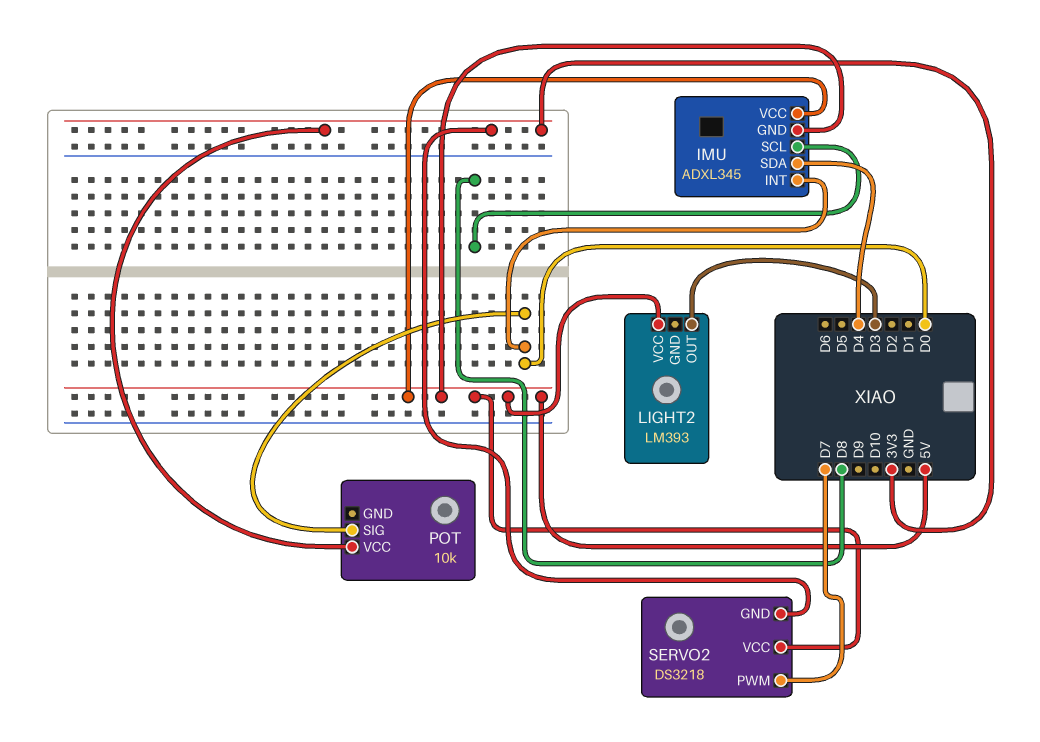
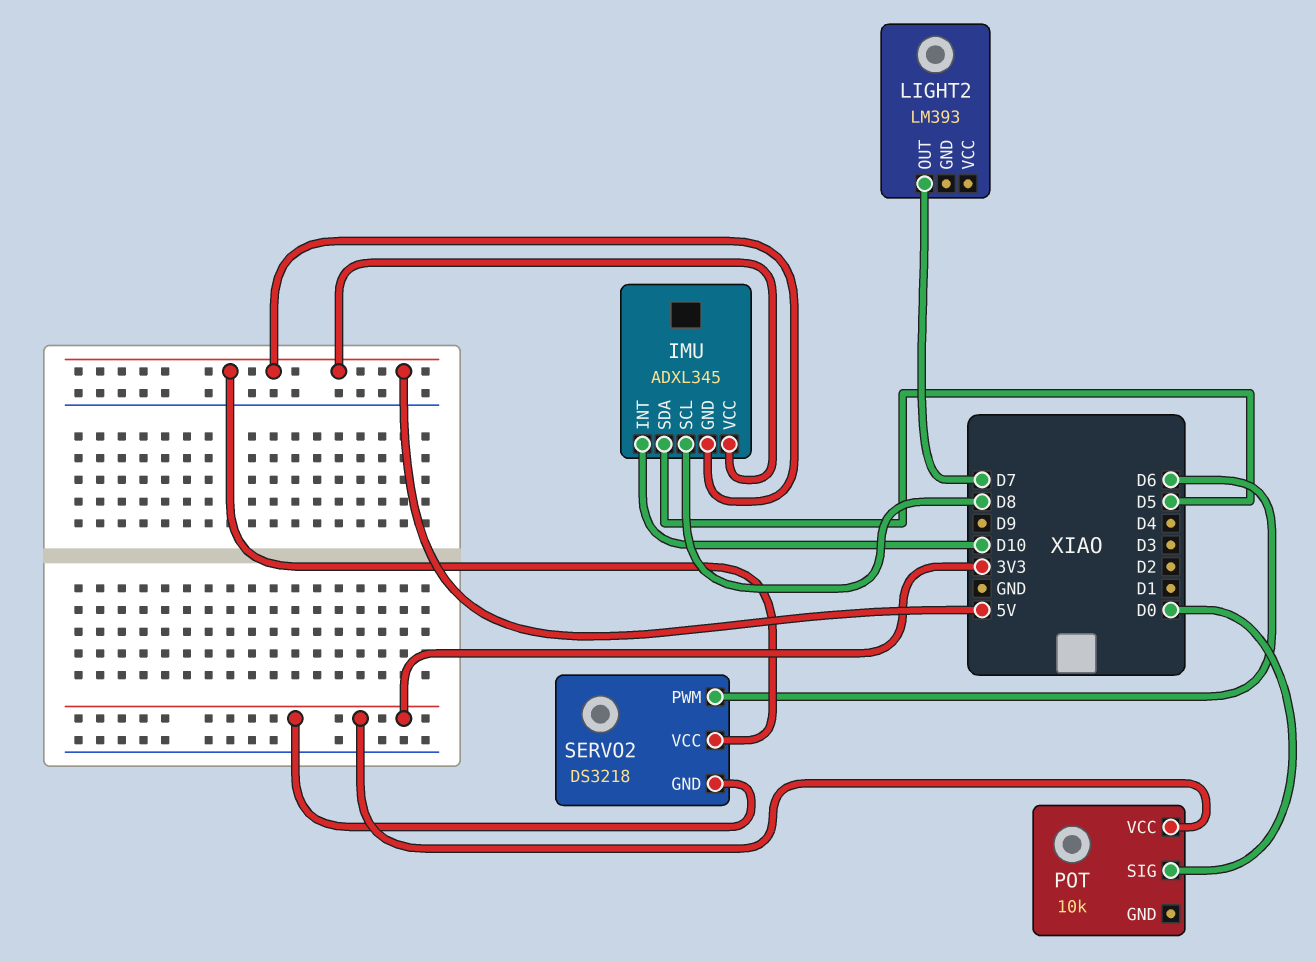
IMU pin INT: D0 -> D10
IMU pin SDA: D4 -> D5
LIGHT2 pin OUT: D3 -> D7
LIGHT2 pin VCC: 5V -> none
SERVO2 pin PWM: D7 -> D6

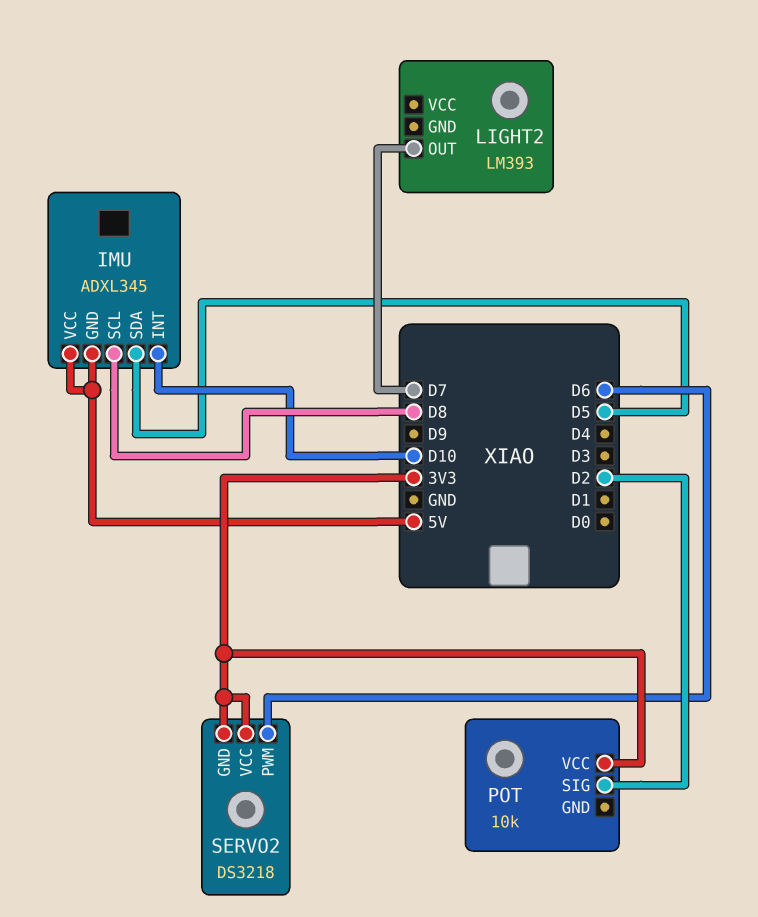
POT pin SIG: D0 -> D2
SERVO2 pin VCC: 5V -> 3V3

